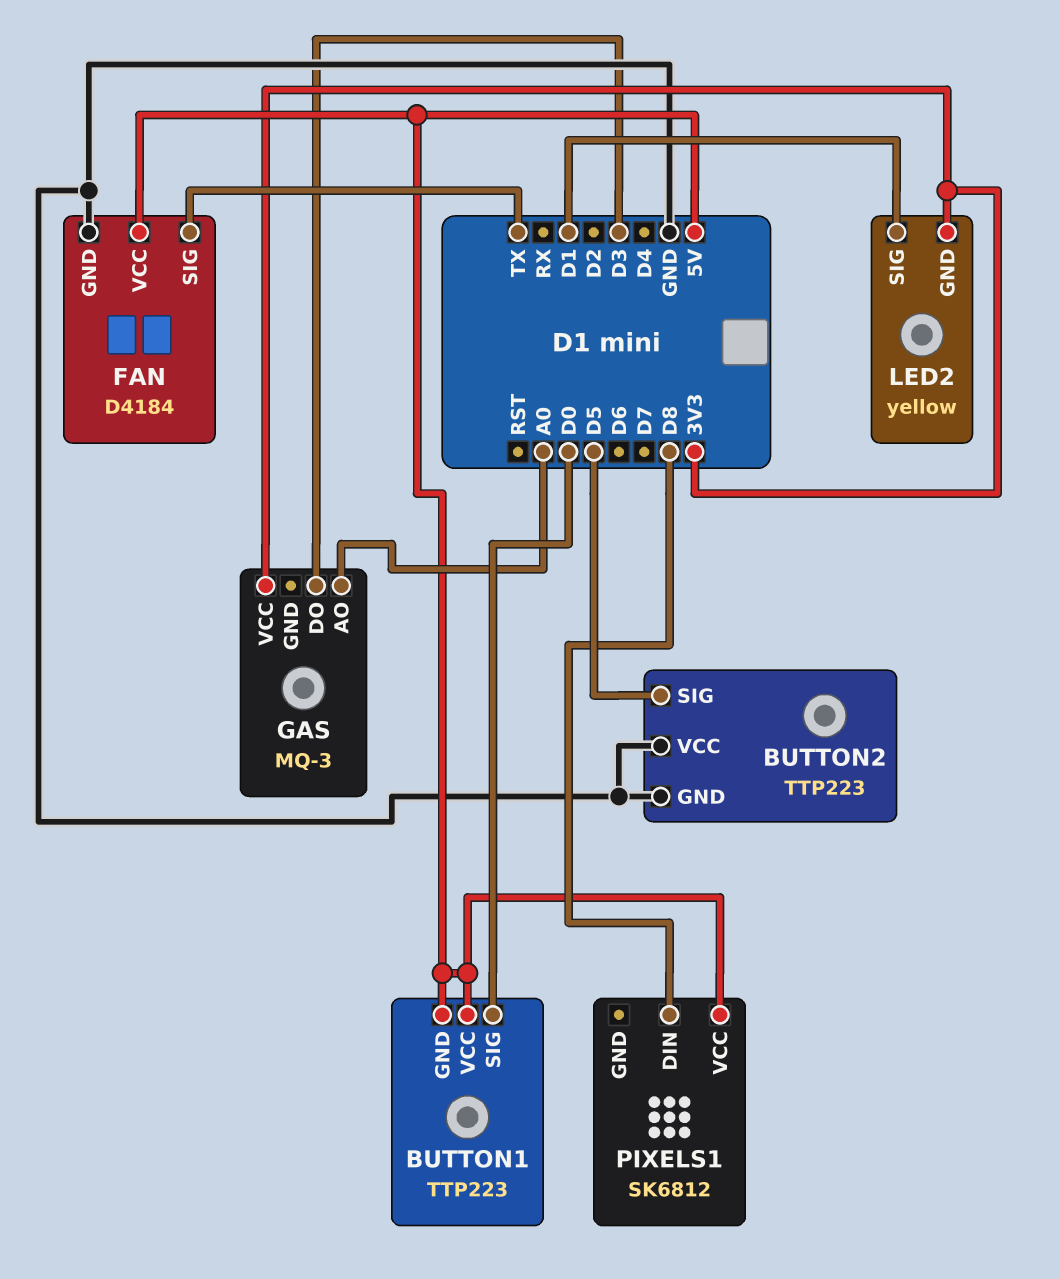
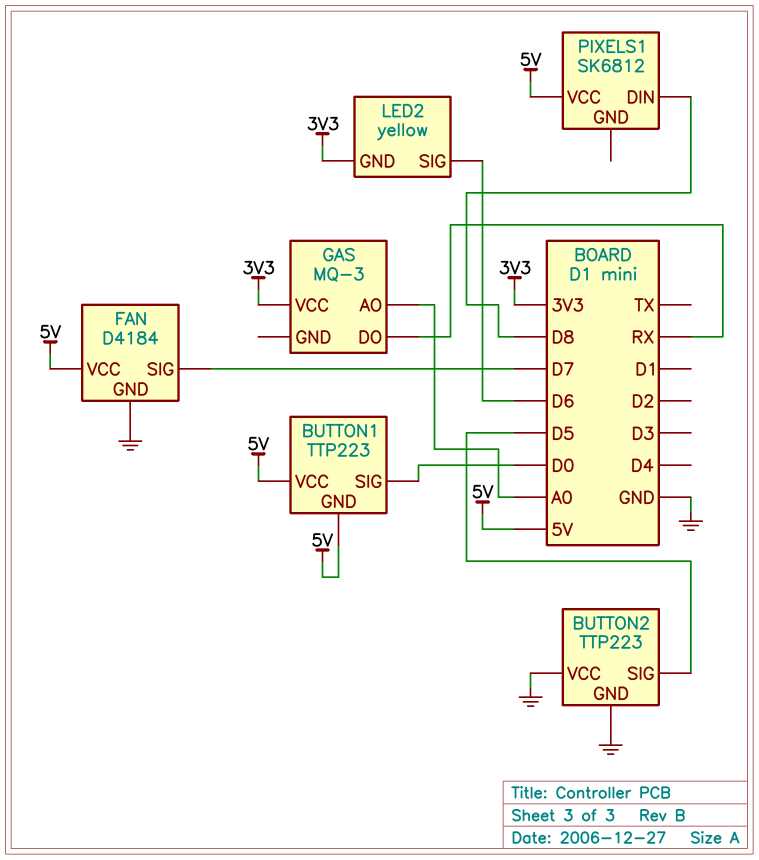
FAN pin SIG: TX -> D7
GAS pin DO: D3 -> RX
LED2 pin SIG: D1 -> D6

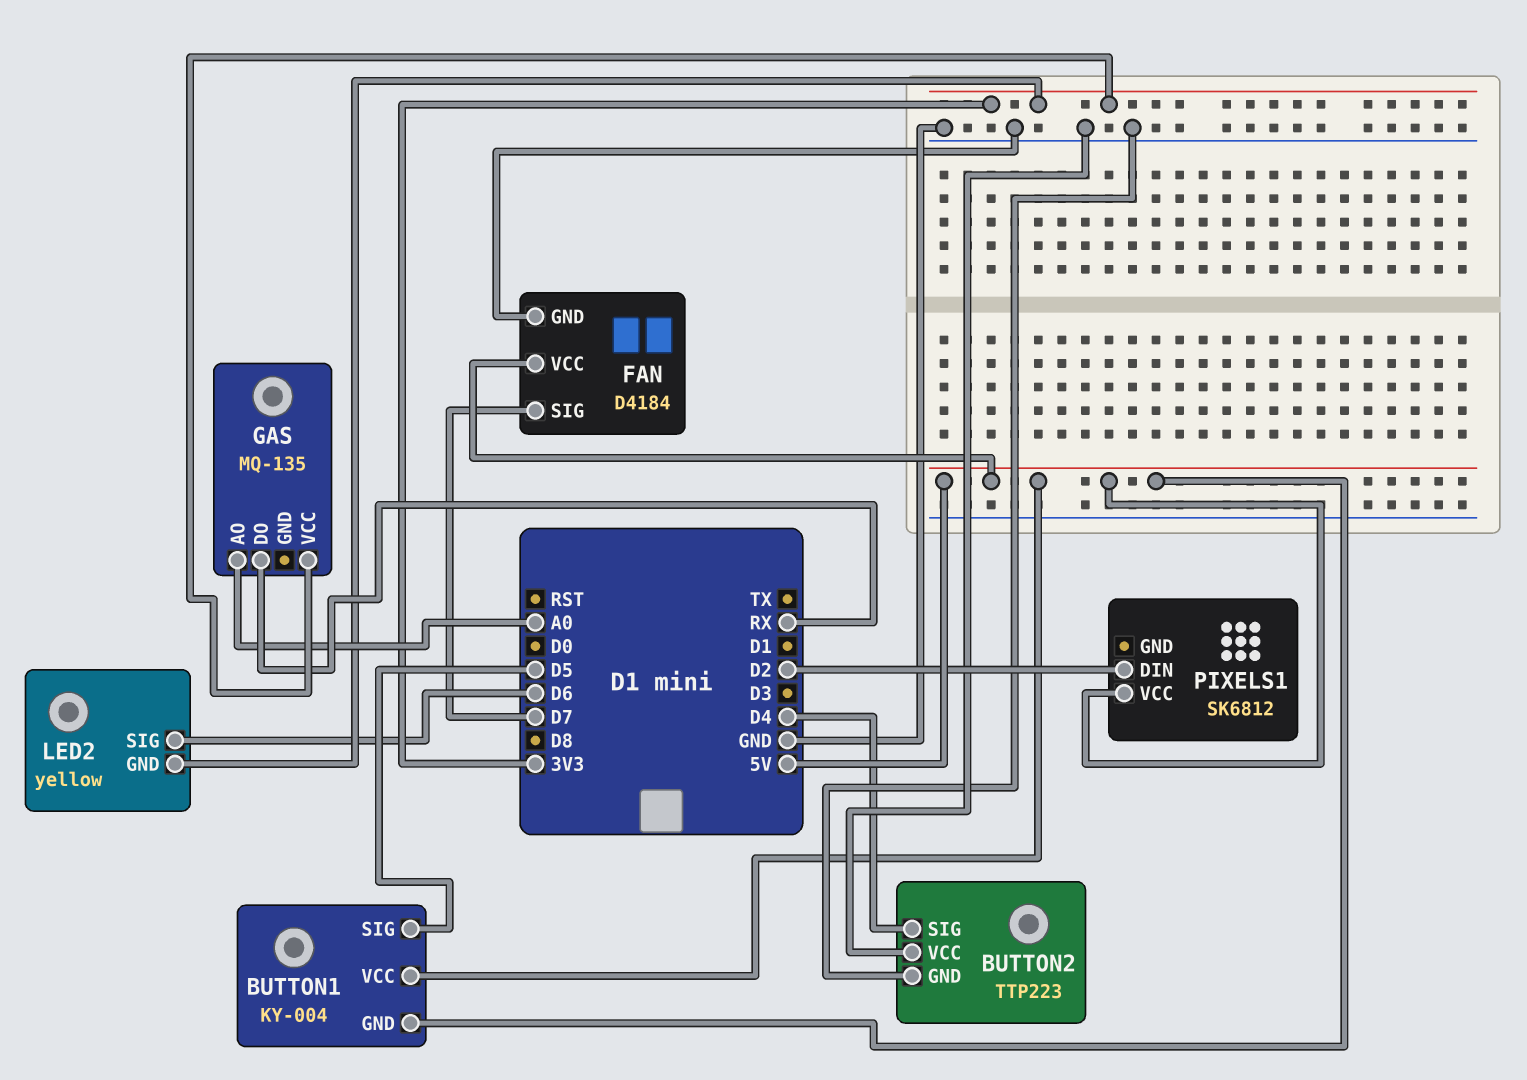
BUTTON1: TTP223 -> KY-004
BUTTON1 pin SIG: D0 -> D5
BUTTON2 pin SIG: D5 -> D4
GAS: MQ-3 -> MQ-135
PIXELS1 pin DIN: D8 -> D2

